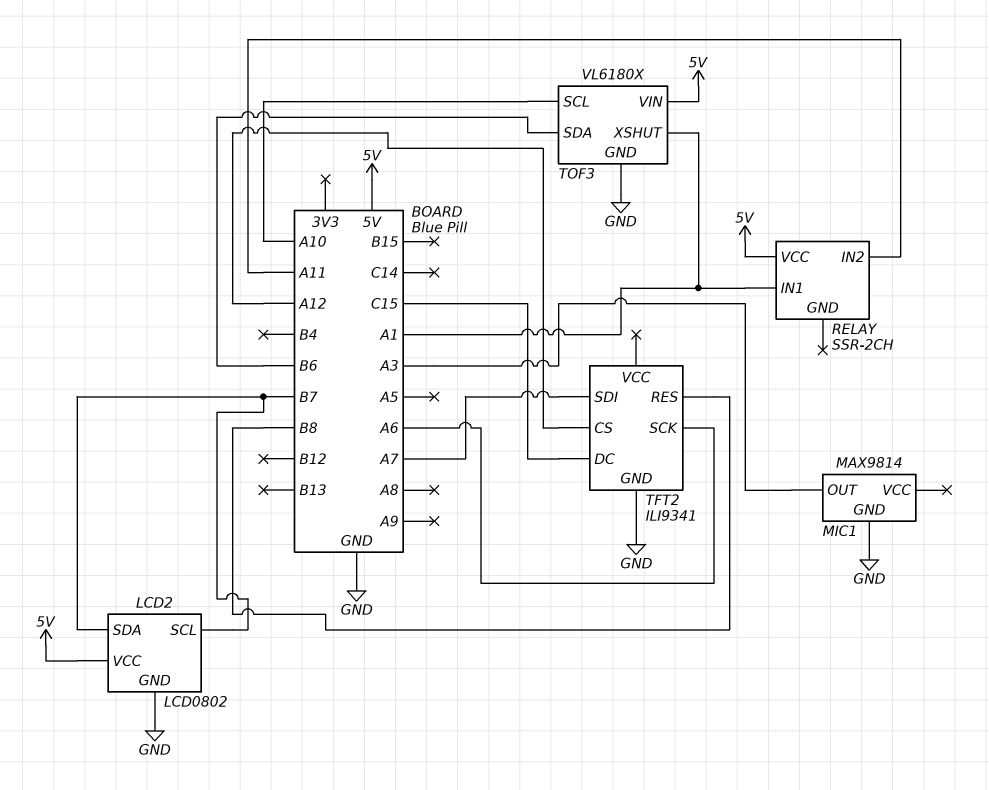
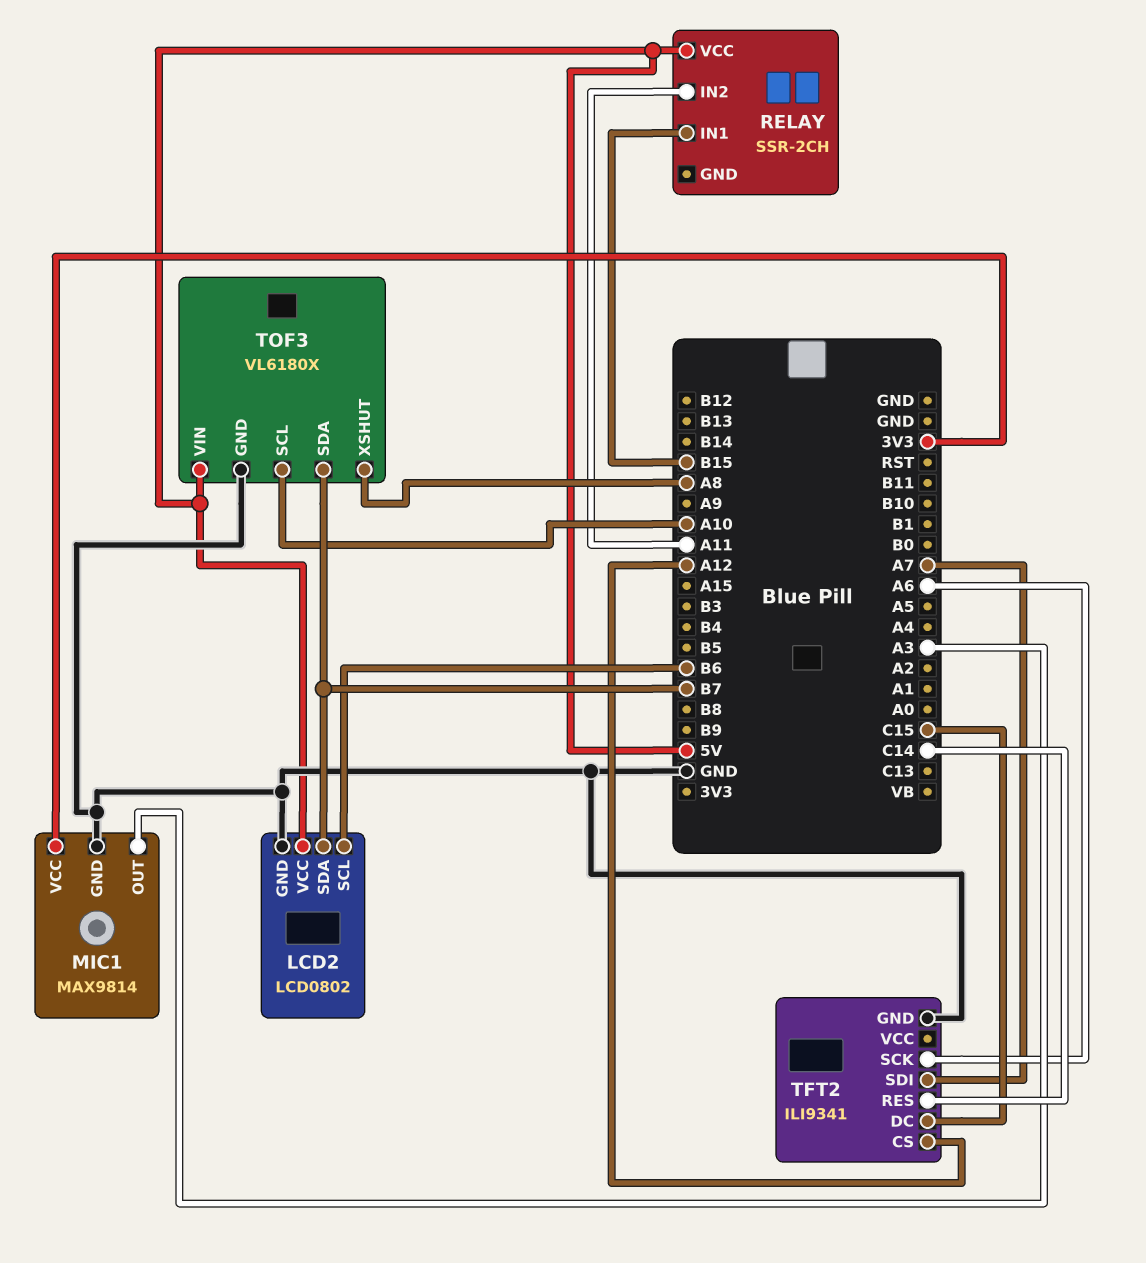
LCD2 pin SCL: B7 -> B6
MIC1 pin VCC: none -> 3V3
RELAY pin IN1: A1 -> B15
TFT2 pin RES: B8 -> C14
TOF3 pin SDA: B6 -> B7
TOF3 pin XSHUT: A1 -> A8

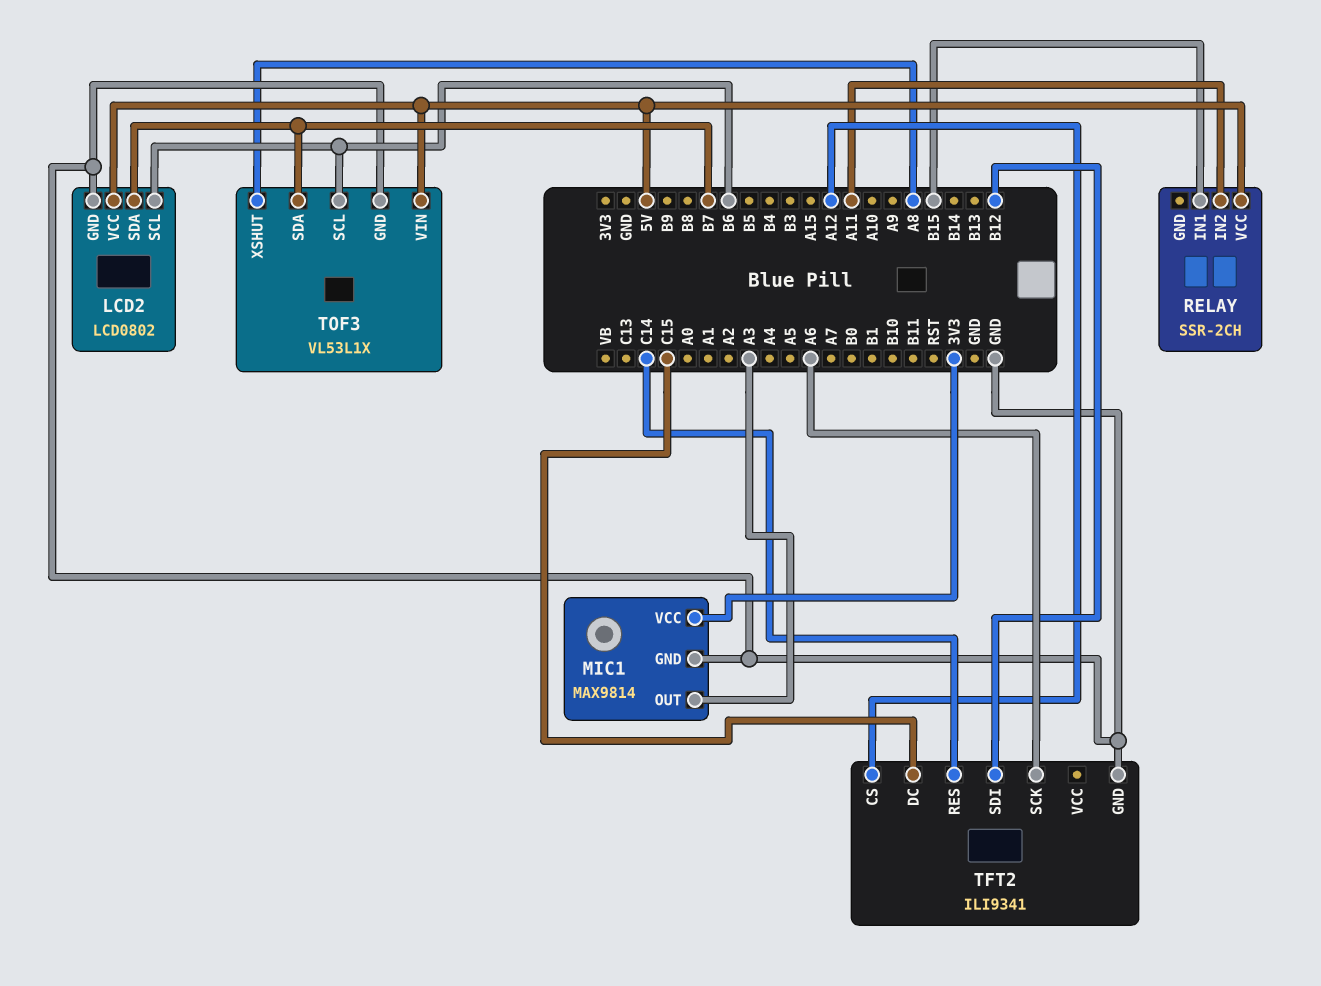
TFT2 pin SDI: A7 -> B12
TOF3: VL6180X -> VL53L1X
TOF3 pin SCL: A10 -> B6

